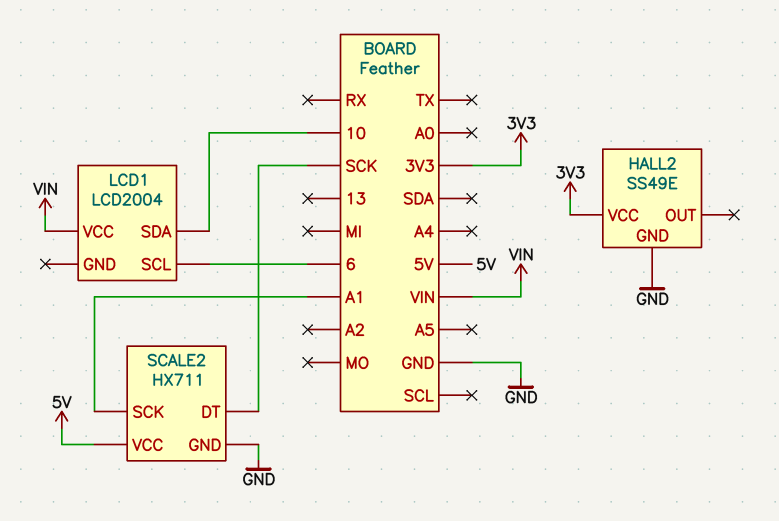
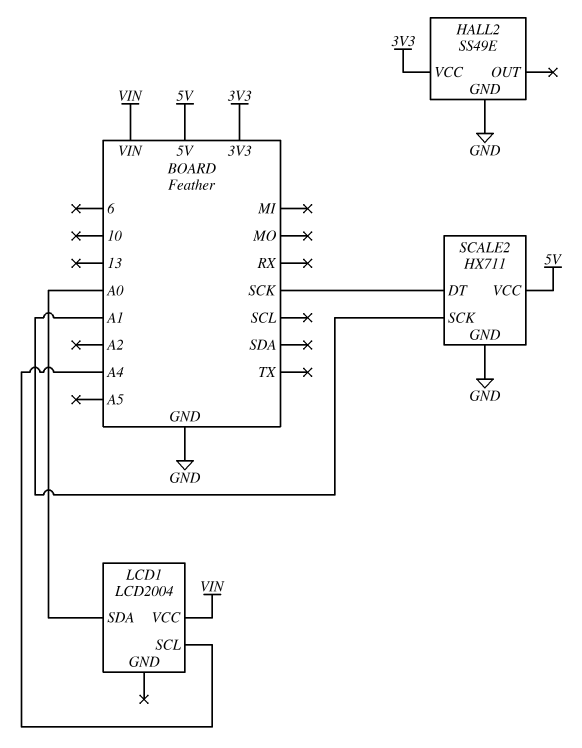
LCD1 pin SCL: 6 -> A4
LCD1 pin SDA: 10 -> A0

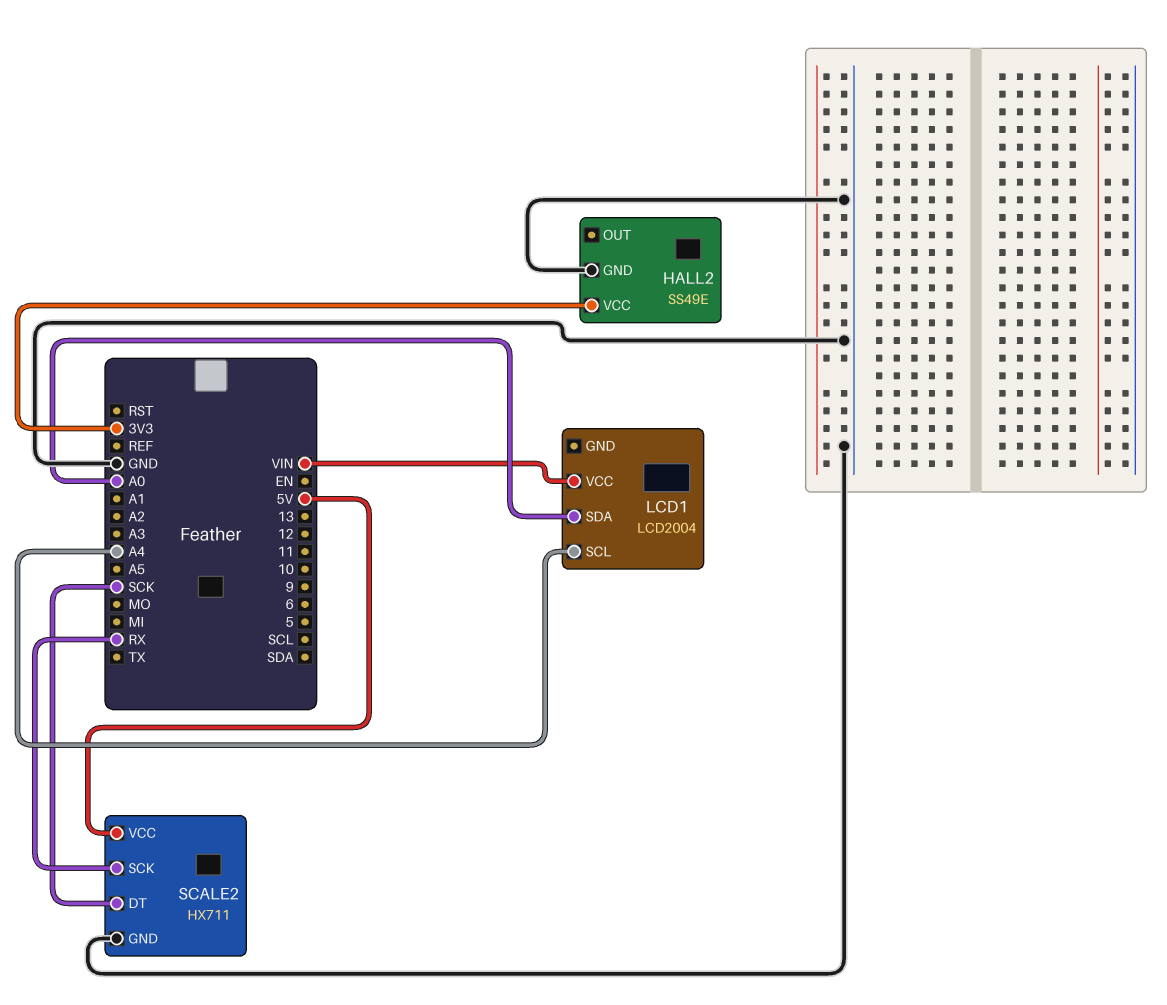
SCALE2 pin SCK: A1 -> RX

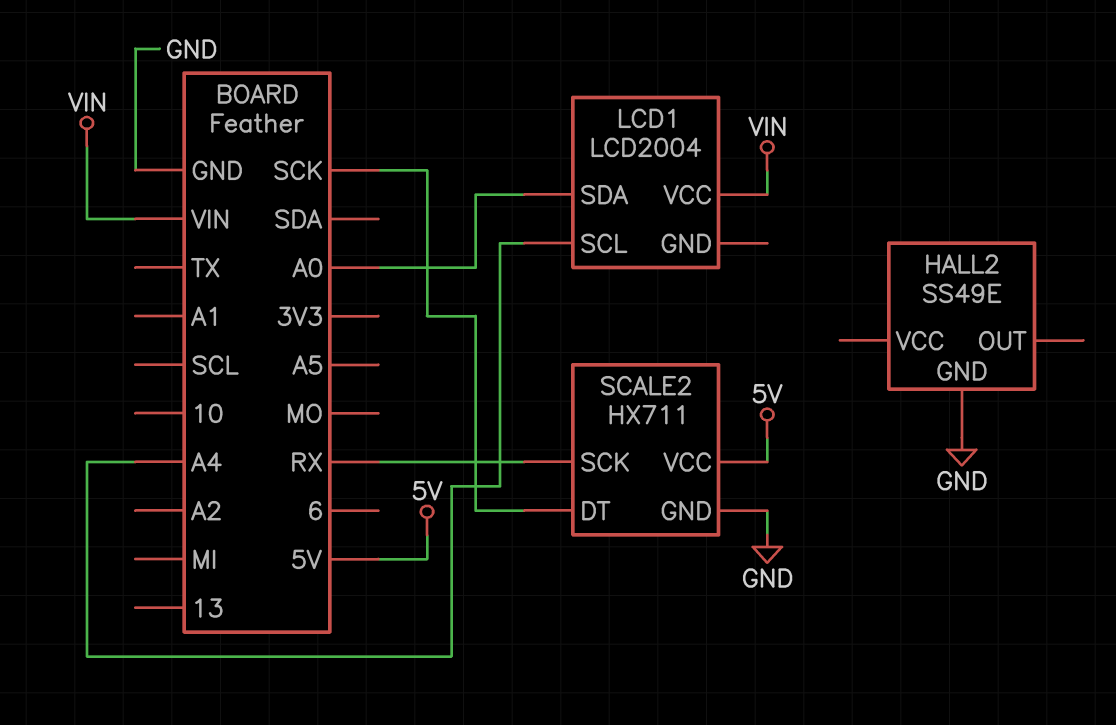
HALL2 pin VCC: 3V3 -> none

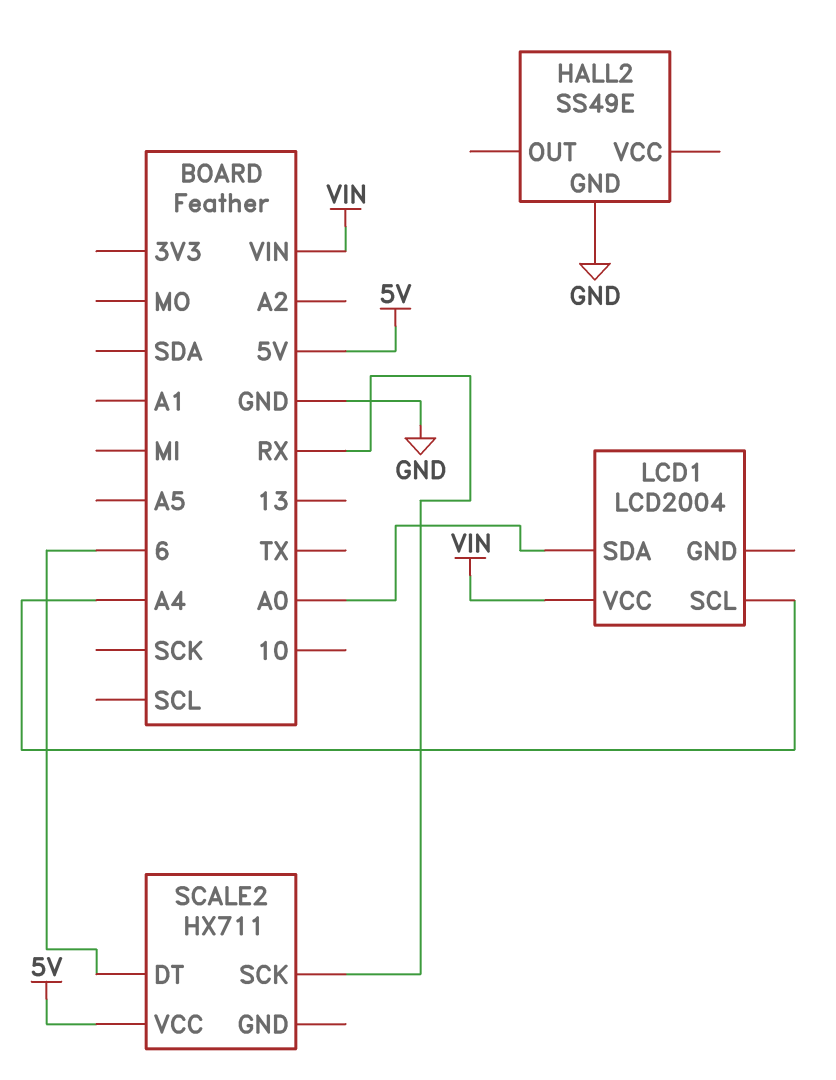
SCALE2 pin DT: SCK -> 6
SCALE2 pin GND: GND -> none

